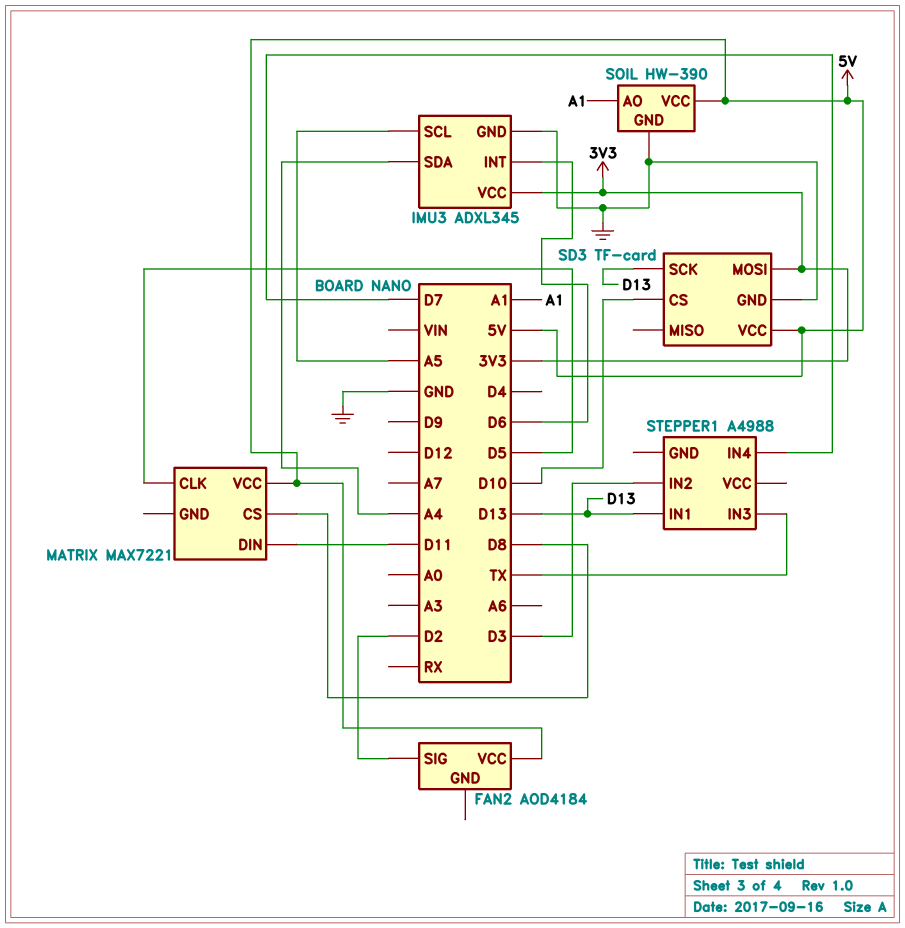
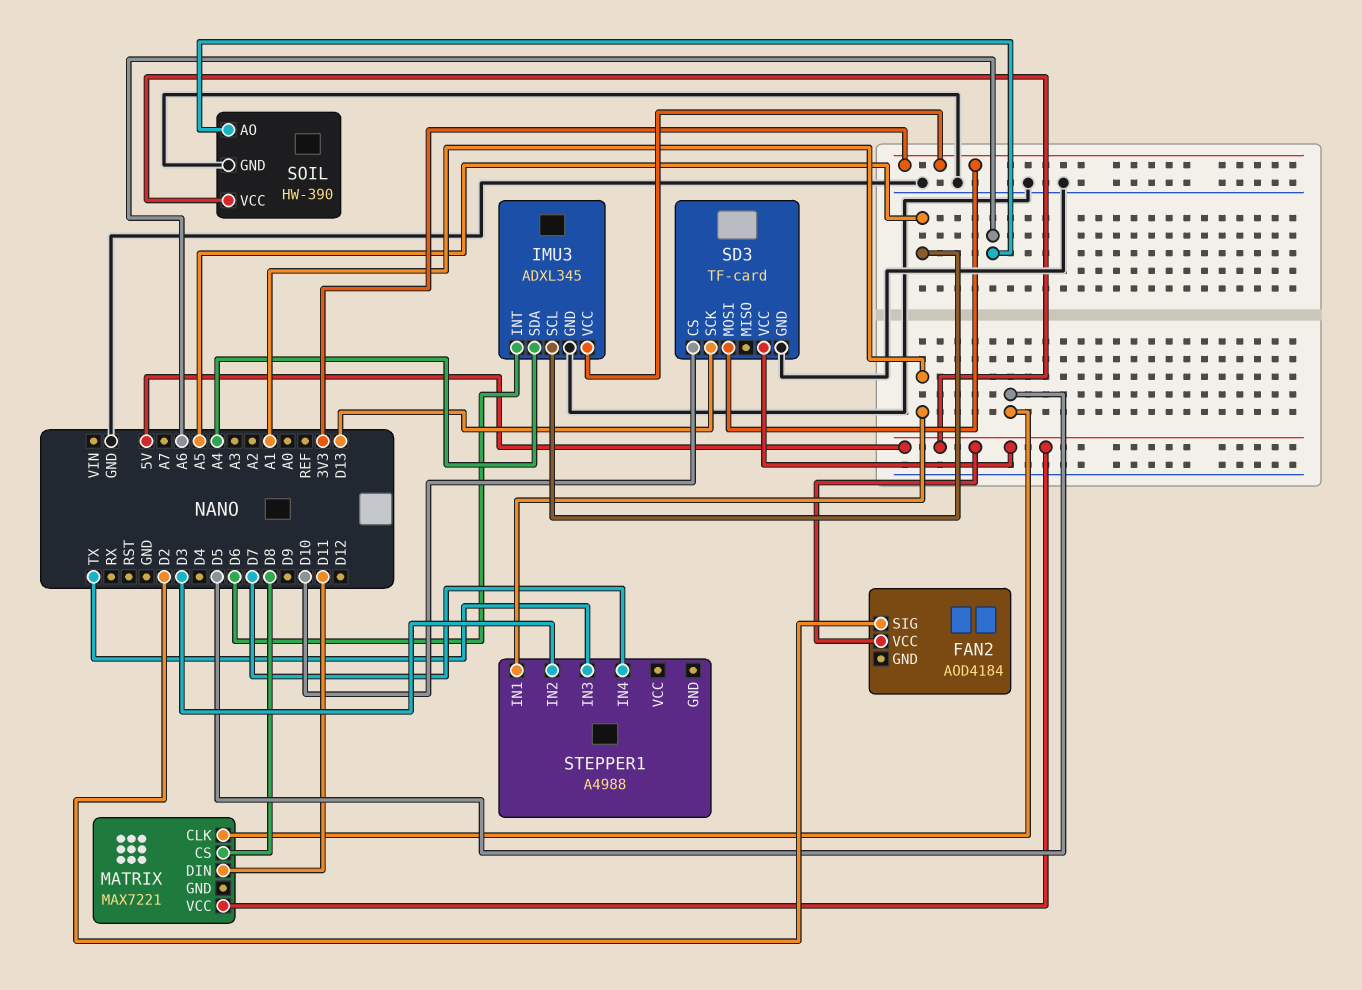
SOIL pin AO: A1 -> A6
STEPPER1 pin IN1: D13 -> A1

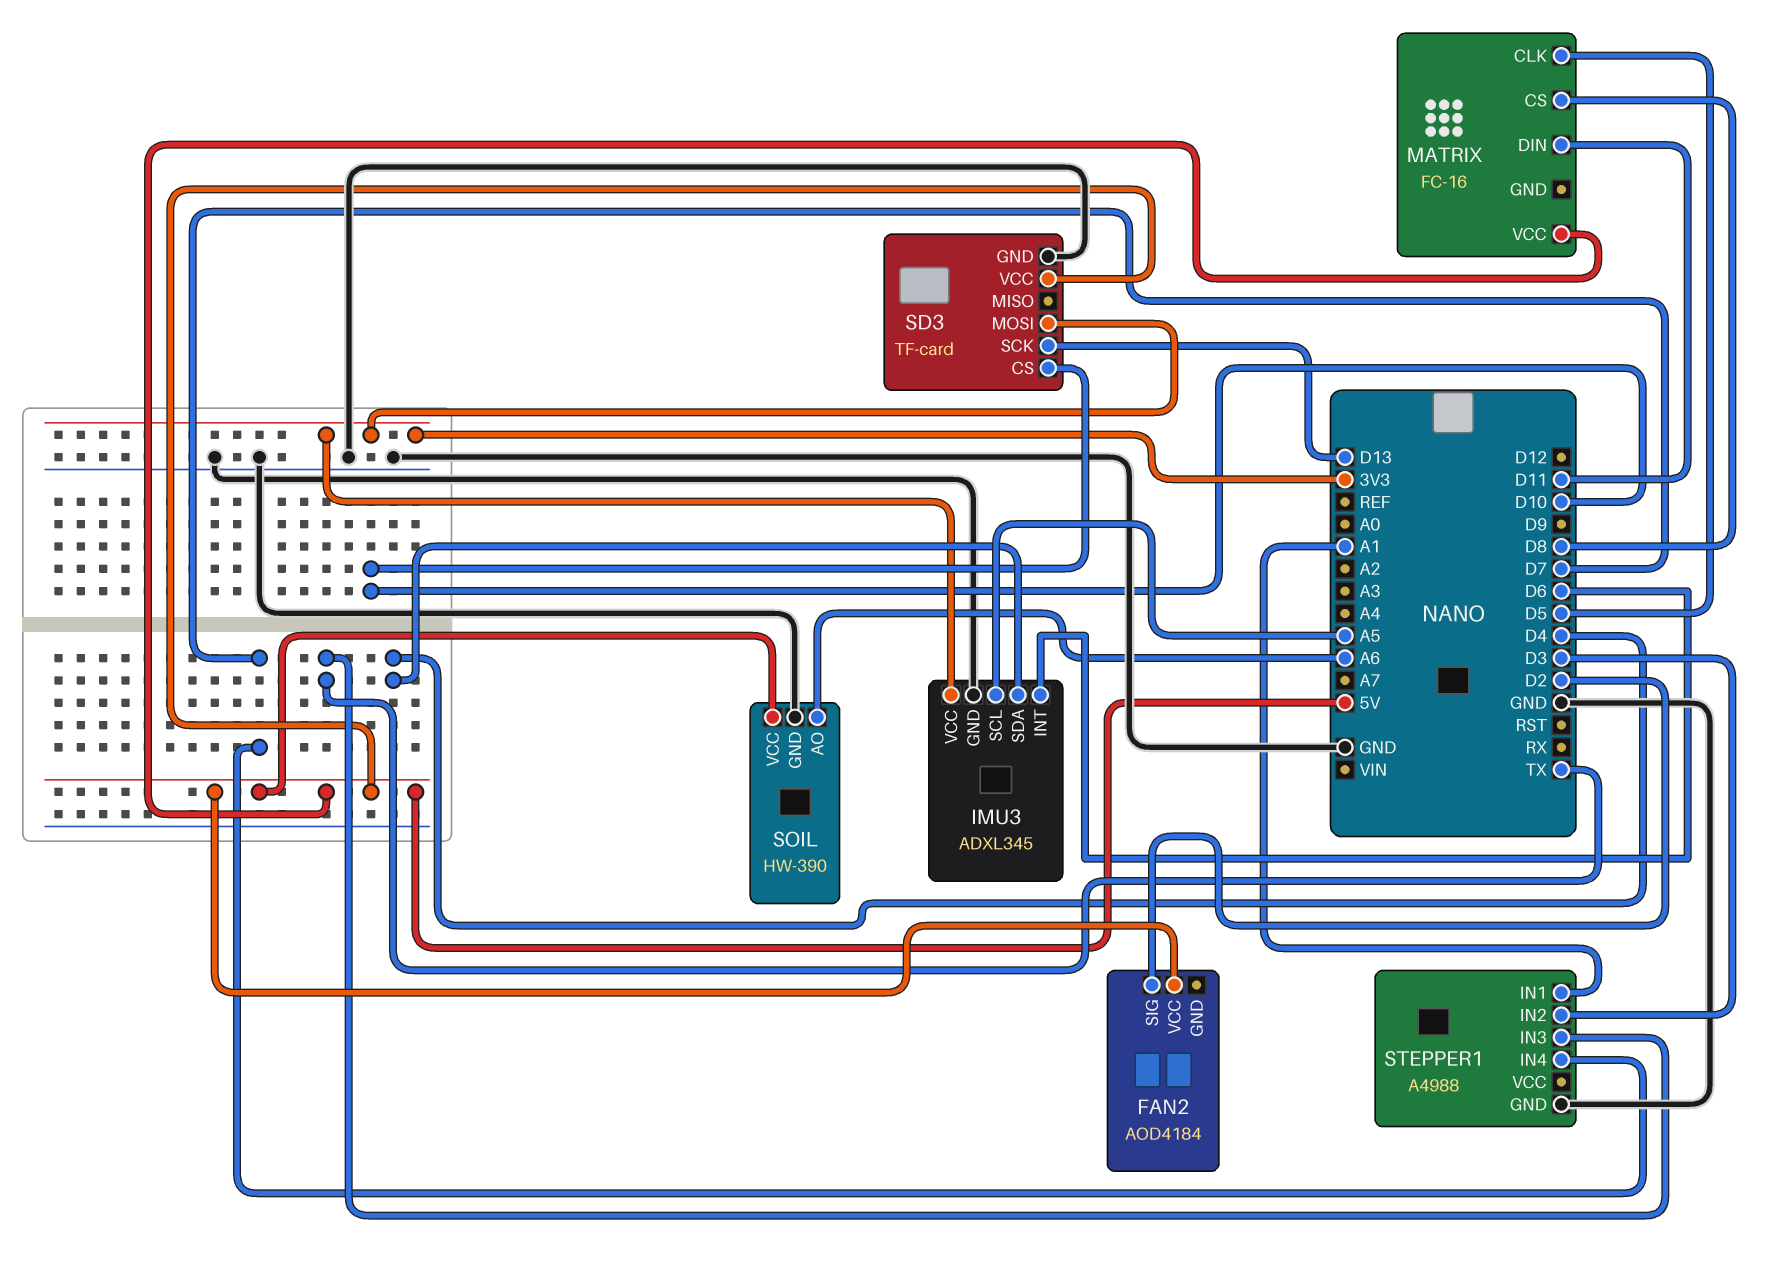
IMU3 pin SDA: A4 -> D4
MATRIX: MAX7221 -> FC-16
STEPPER1 pin GND: none -> GND

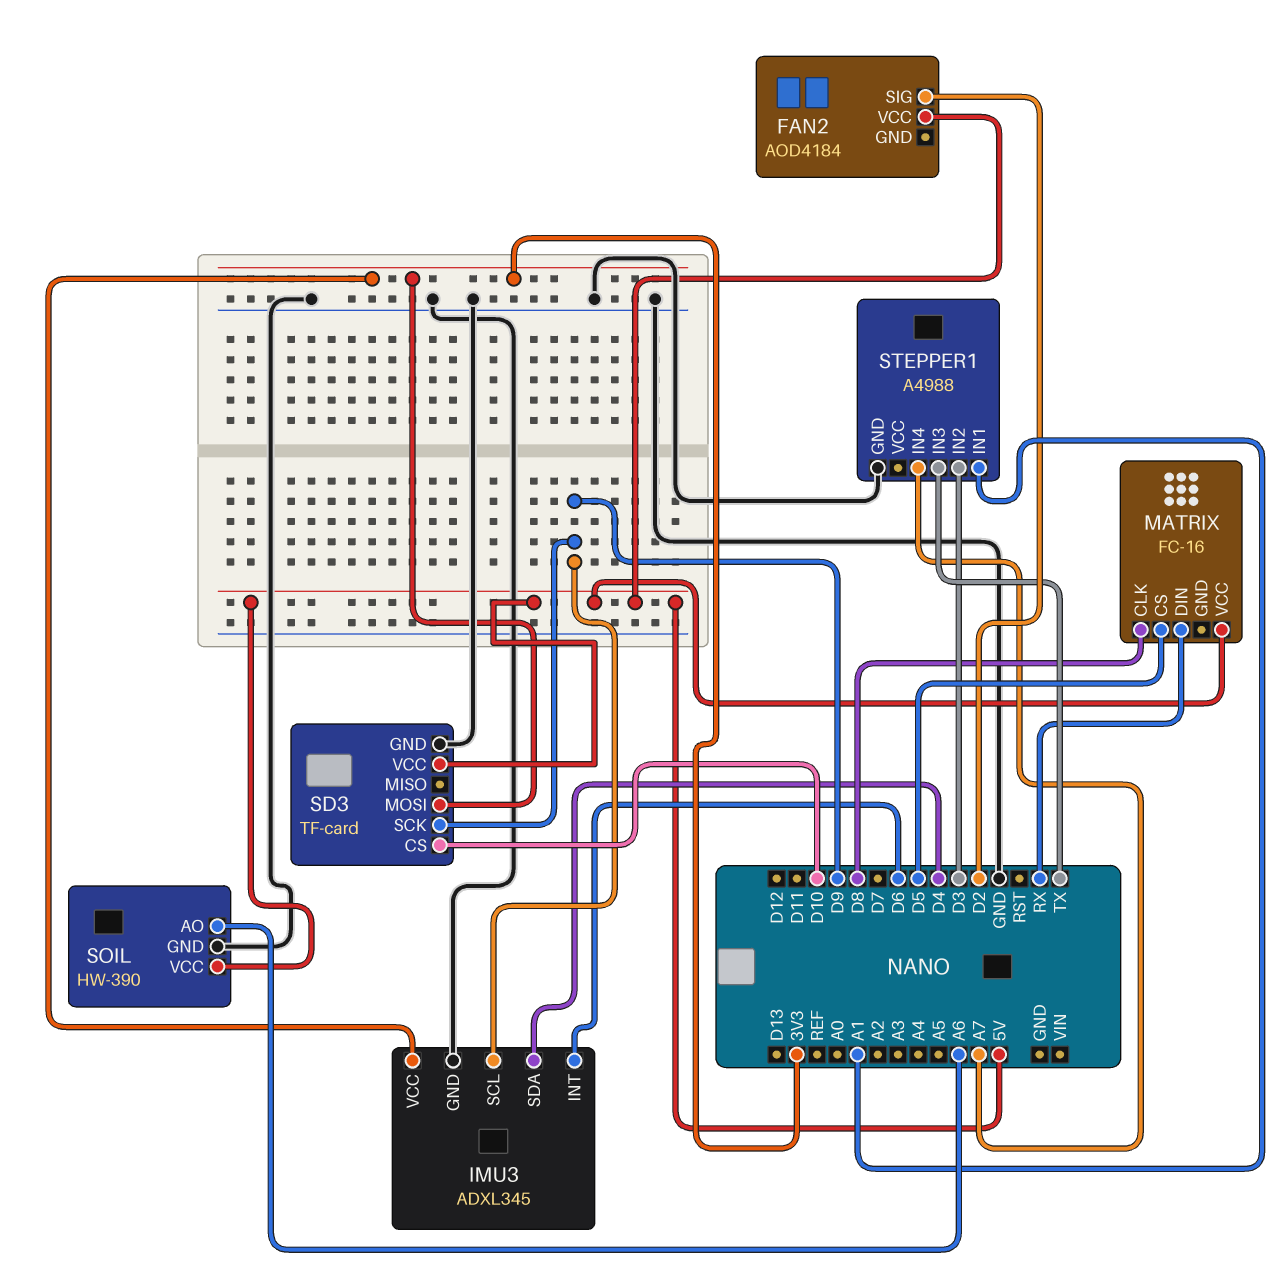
IMU3 pin SCL: A5 -> D9
MATRIX pin CLK: D5 -> D8
MATRIX pin CS: D8 -> D5
MATRIX pin DIN: D11 -> RX
SD3 pin SCK: D13 -> D9
STEPPER1 pin IN4: D7 -> A7

